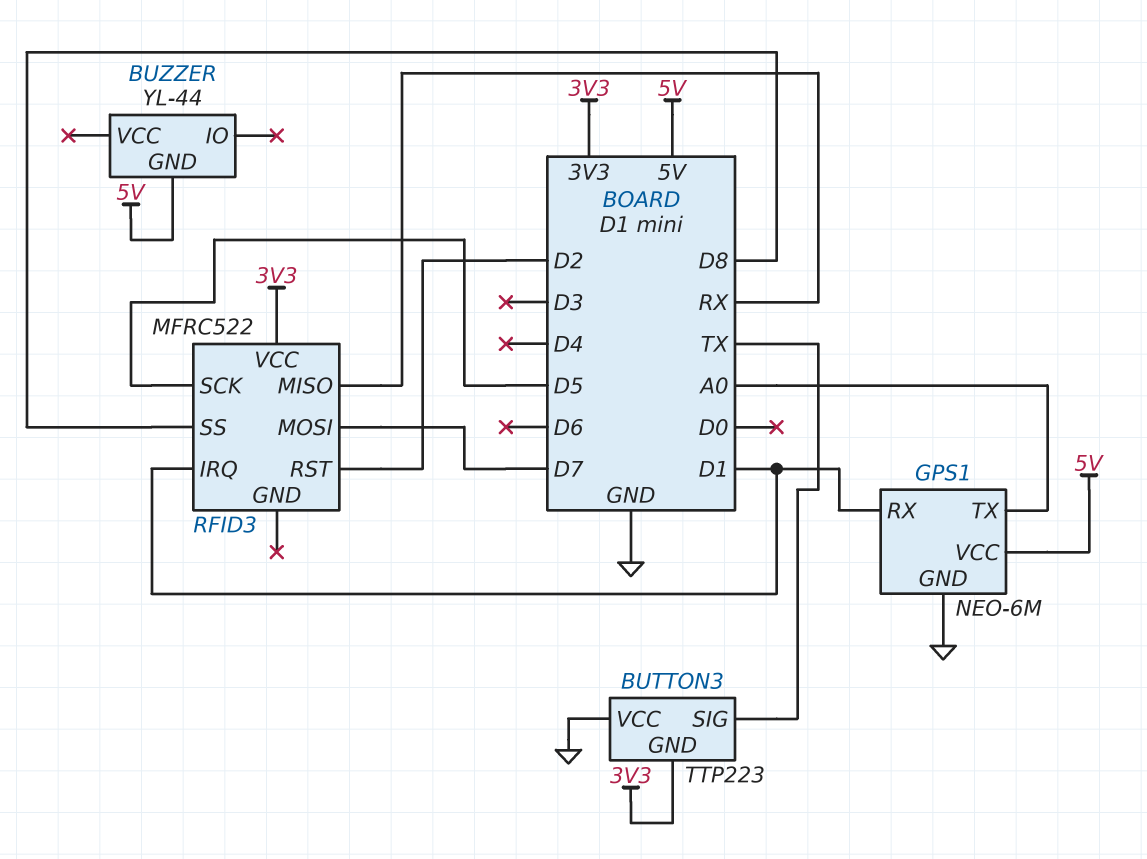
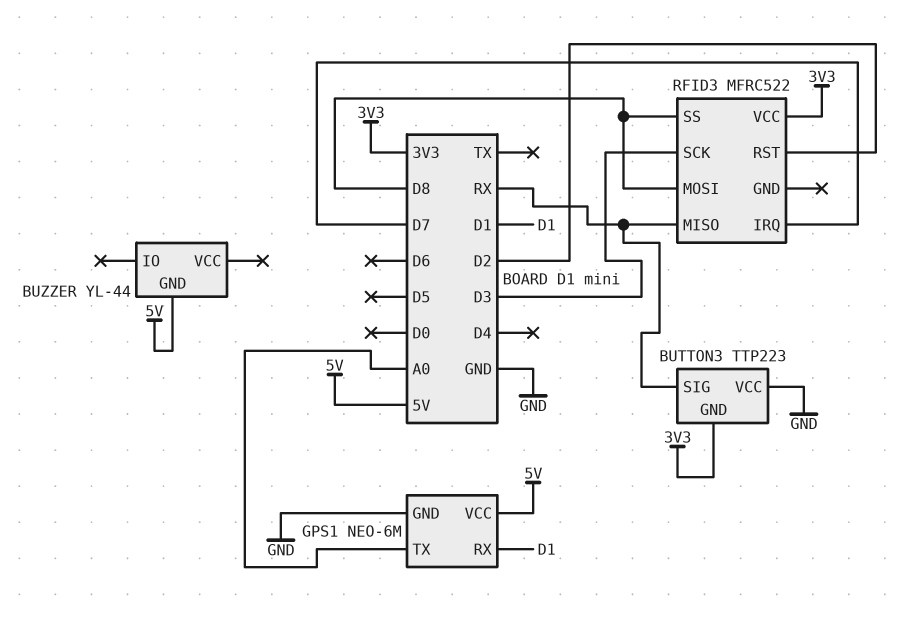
BUTTON3 pin SIG: TX -> RX
RFID3 pin IRQ: D1 -> D7
RFID3 pin MOSI: D7 -> D8
RFID3 pin SCK: D5 -> D3

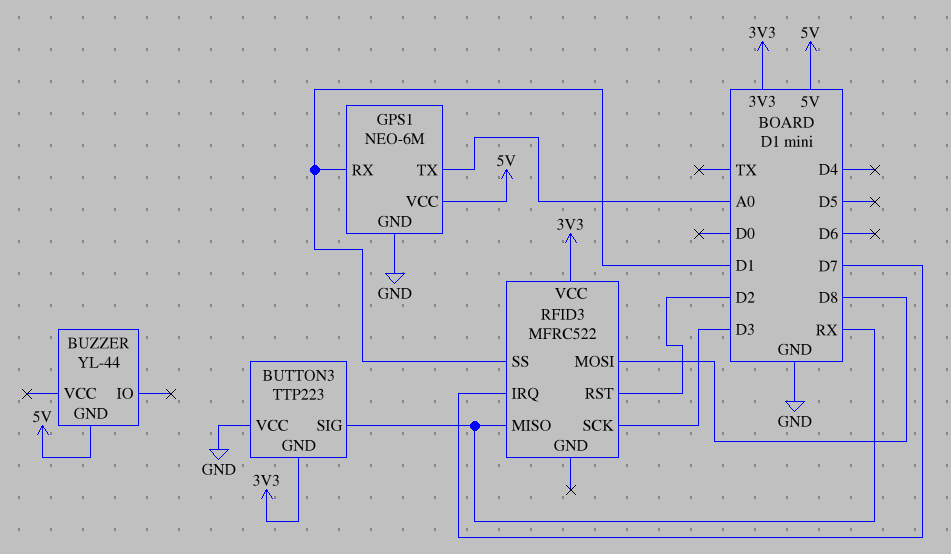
RFID3 pin SS: D8 -> D1

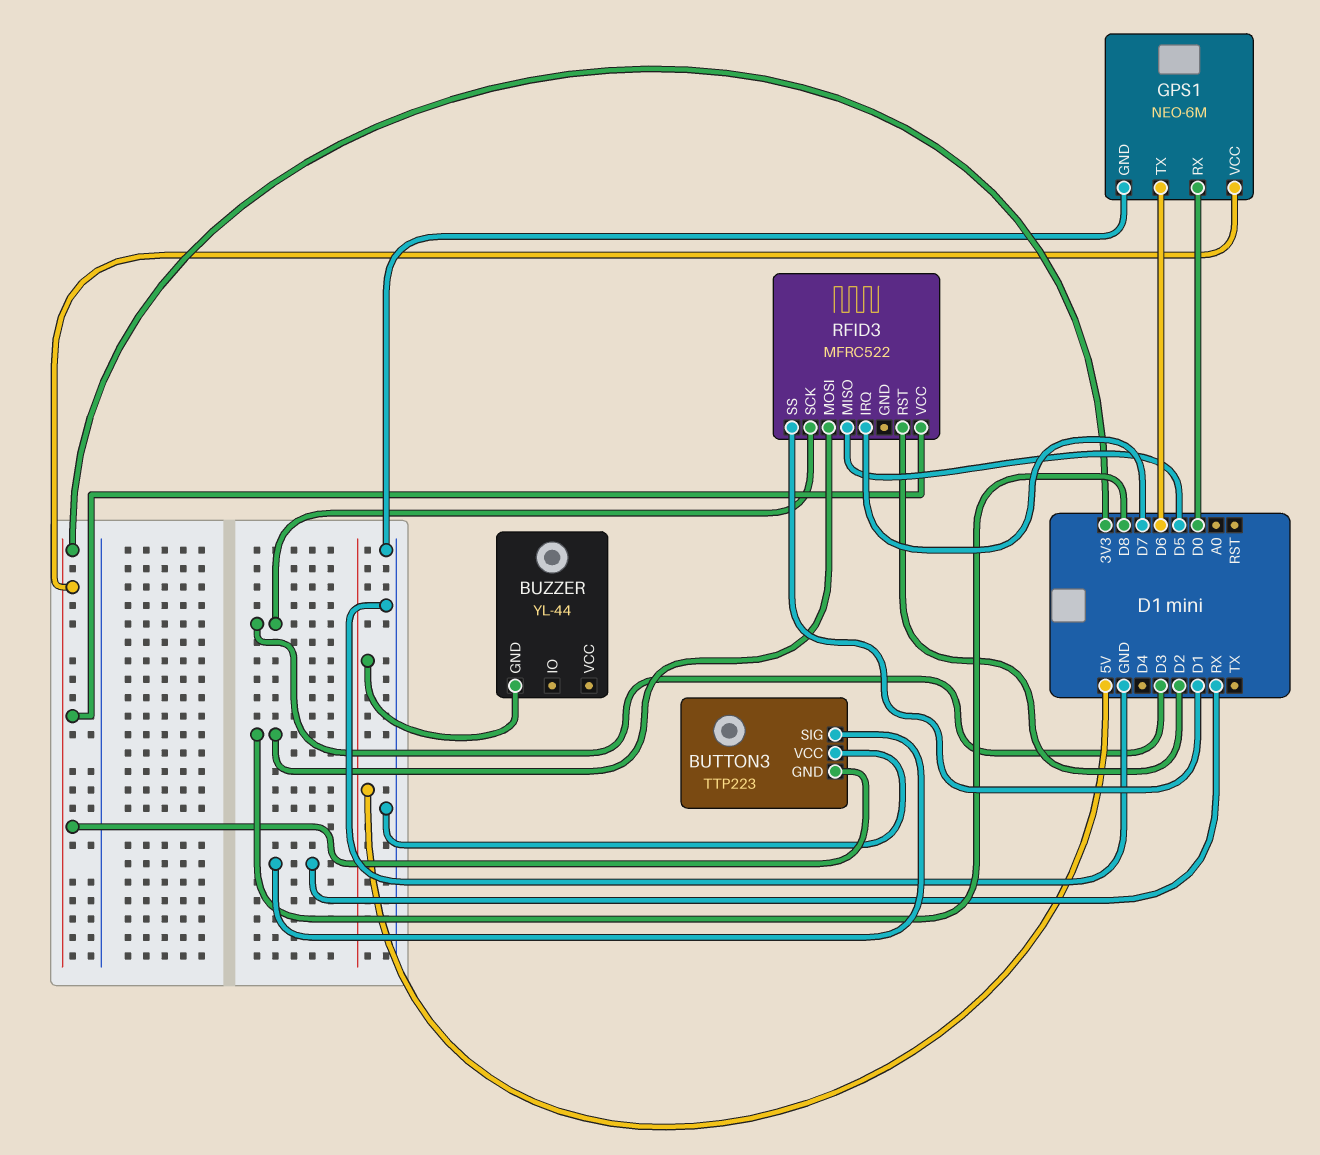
GPS1 pin RX: D1 -> D0
GPS1 pin TX: A0 -> D6
GPS1 pin VCC: 5V -> 3V3
RFID3 pin MISO: RX -> D5

